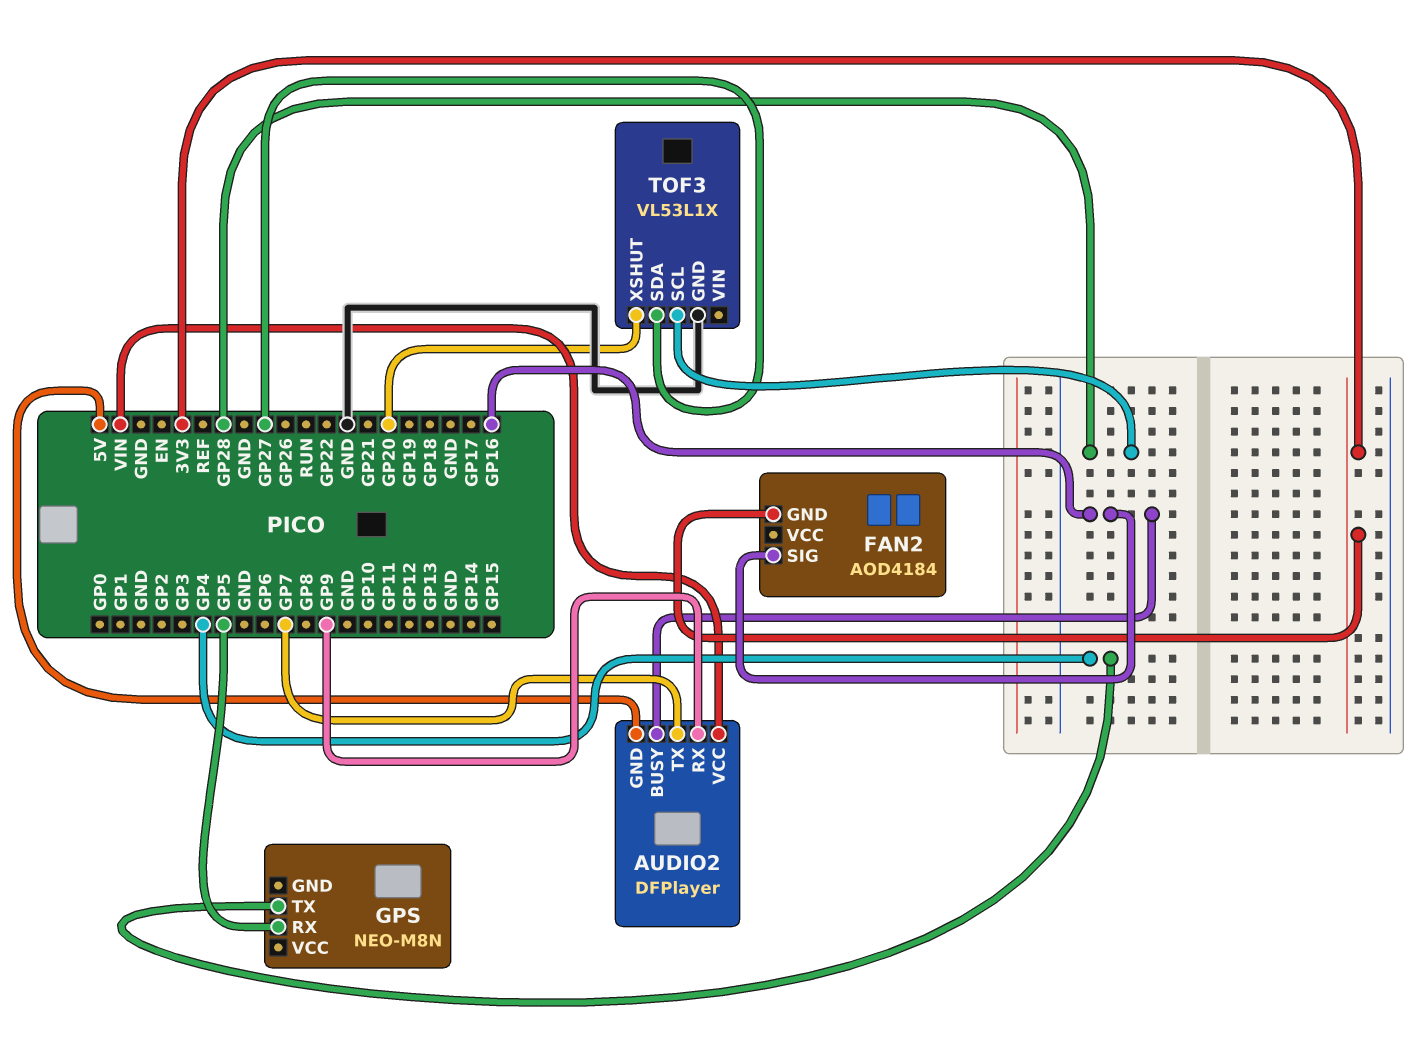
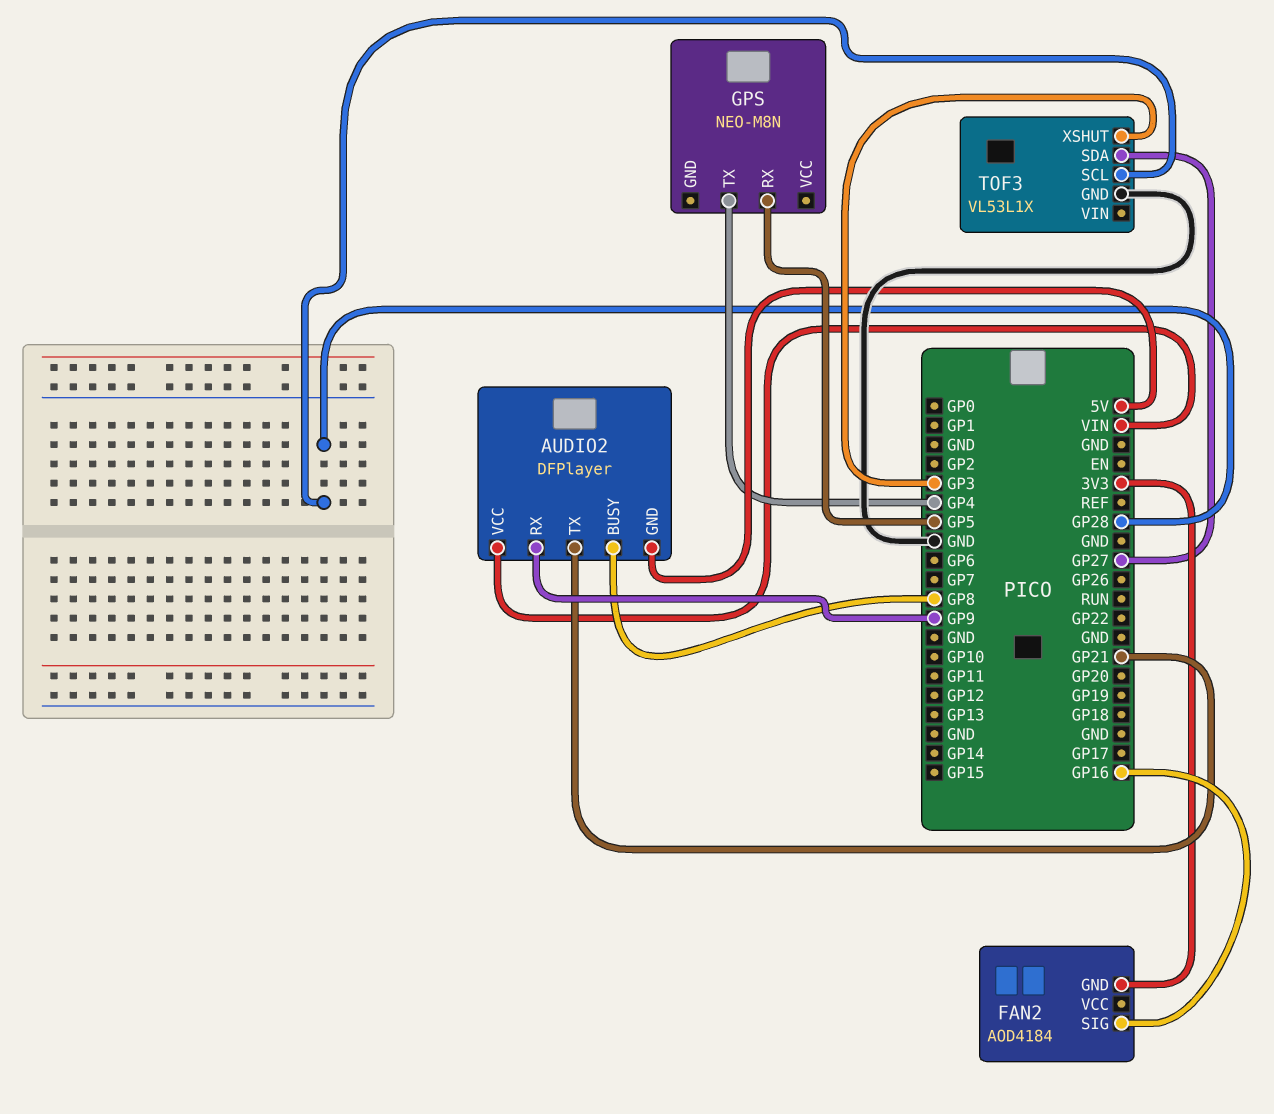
AUDIO2 pin BUSY: GP16 -> GP8
AUDIO2 pin TX: GP7 -> GP21
TOF3 pin XSHUT: GP20 -> GP3

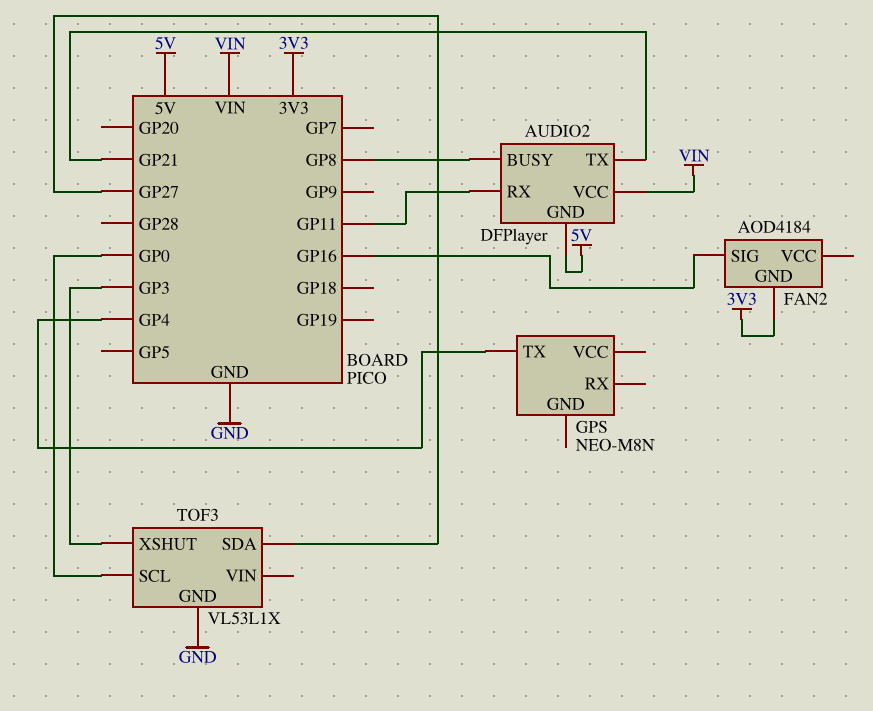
AUDIO2 pin RX: GP9 -> GP11
GPS pin RX: GP5 -> none
TOF3 pin SCL: GP28 -> GP0

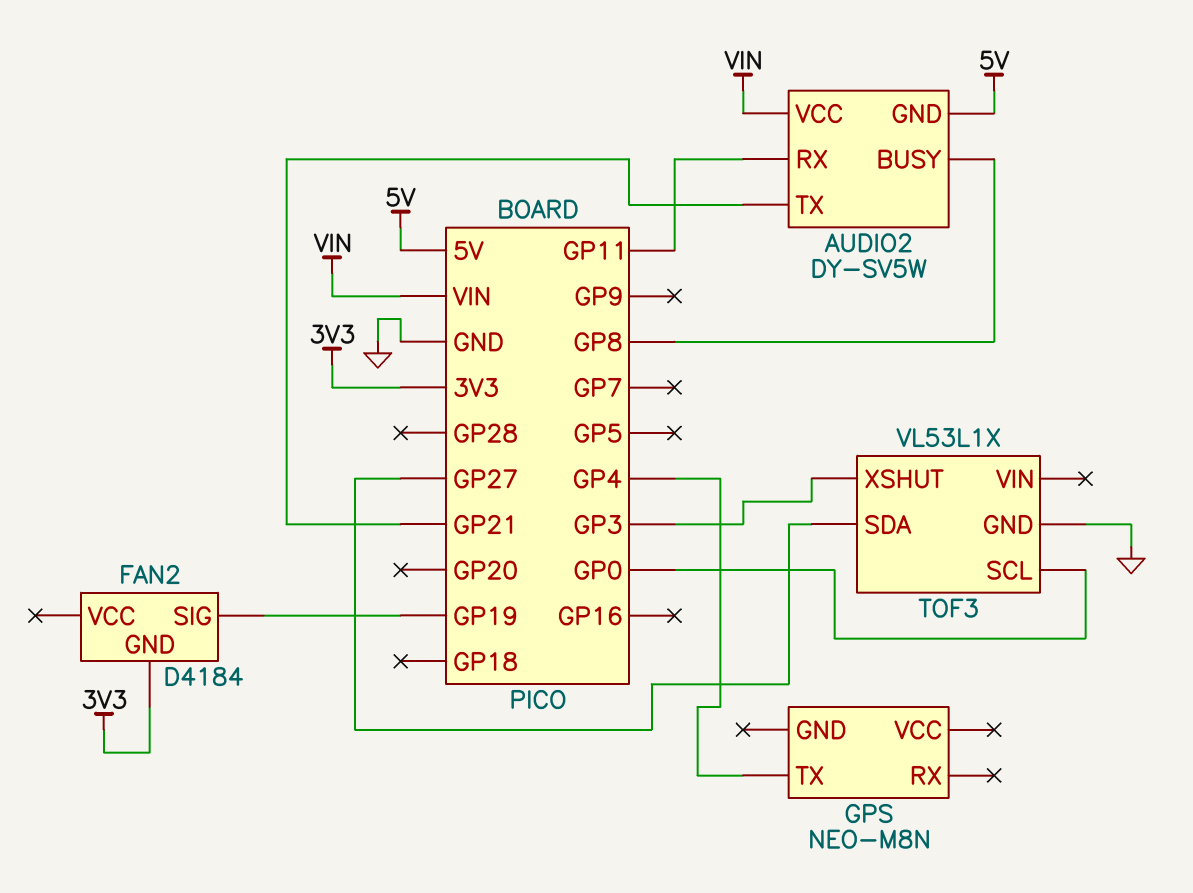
AUDIO2: DFPlayer -> DY-SV5W
FAN2: AOD4184 -> D4184
FAN2 pin SIG: GP16 -> GP19

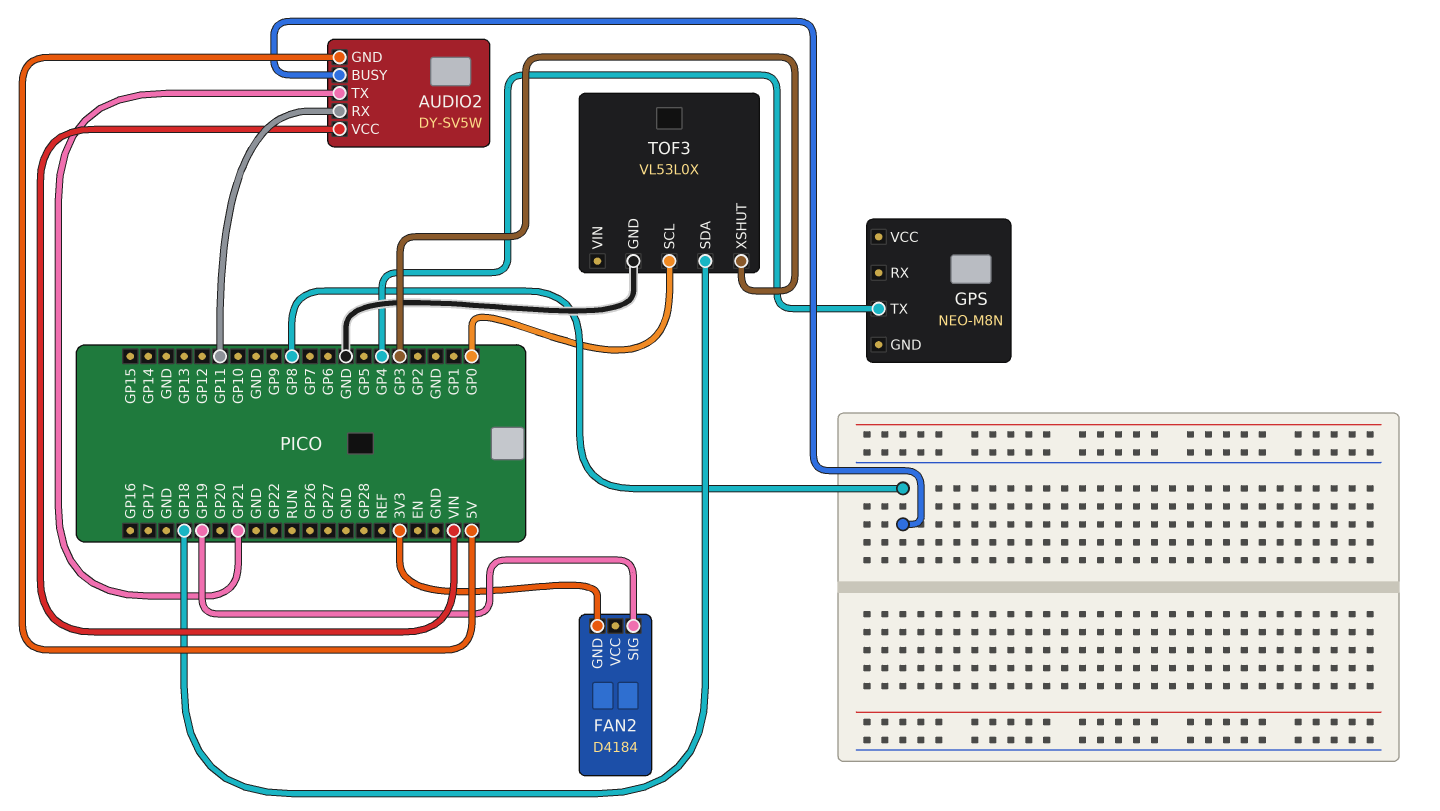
TOF3: VL53L1X -> VL53L0X
TOF3 pin SDA: GP27 -> GP18

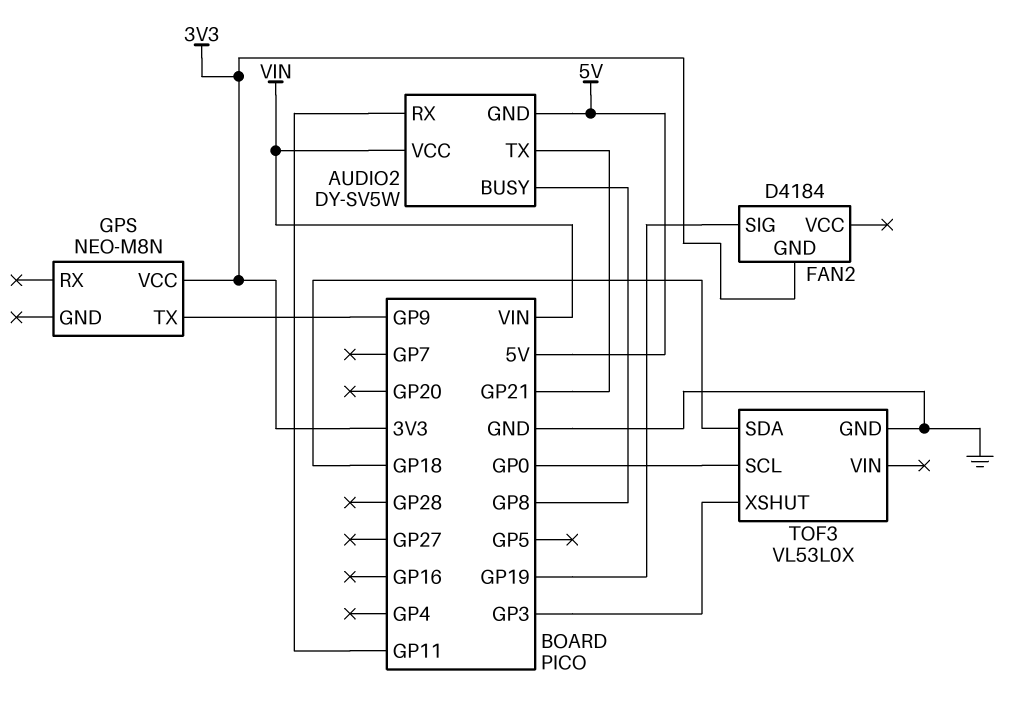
GPS pin TX: GP4 -> GP9
GPS pin VCC: none -> 3V3

